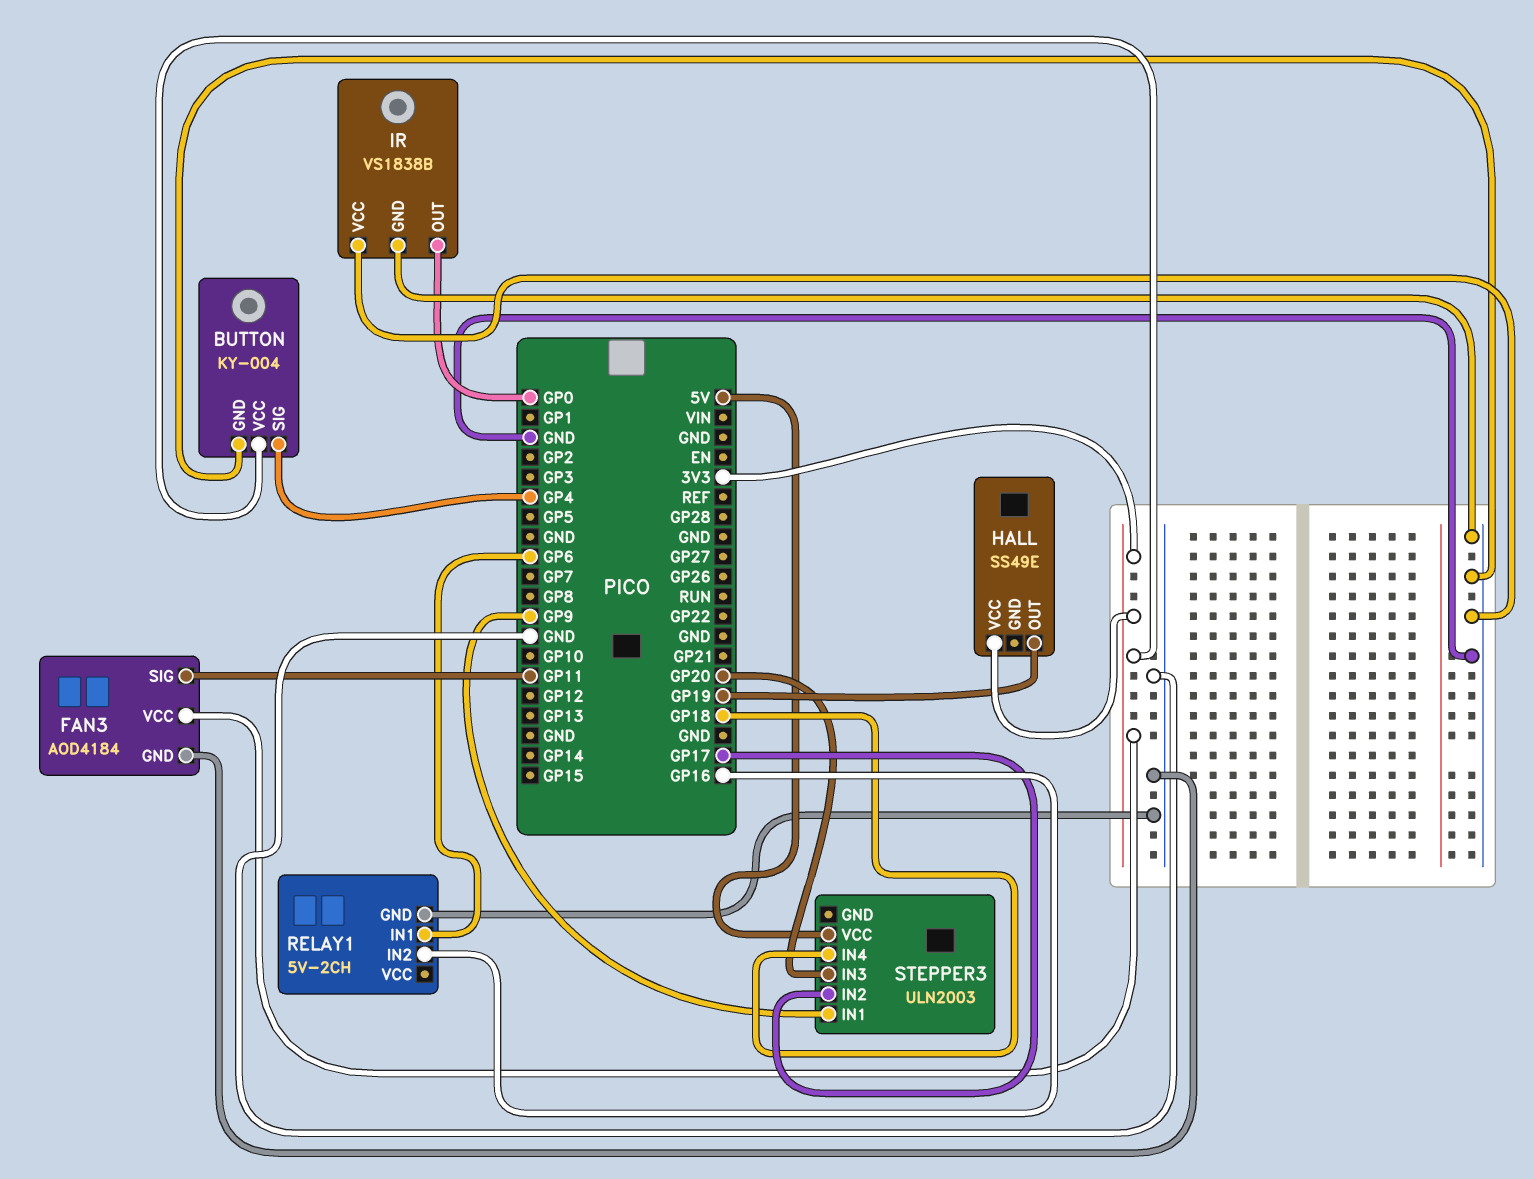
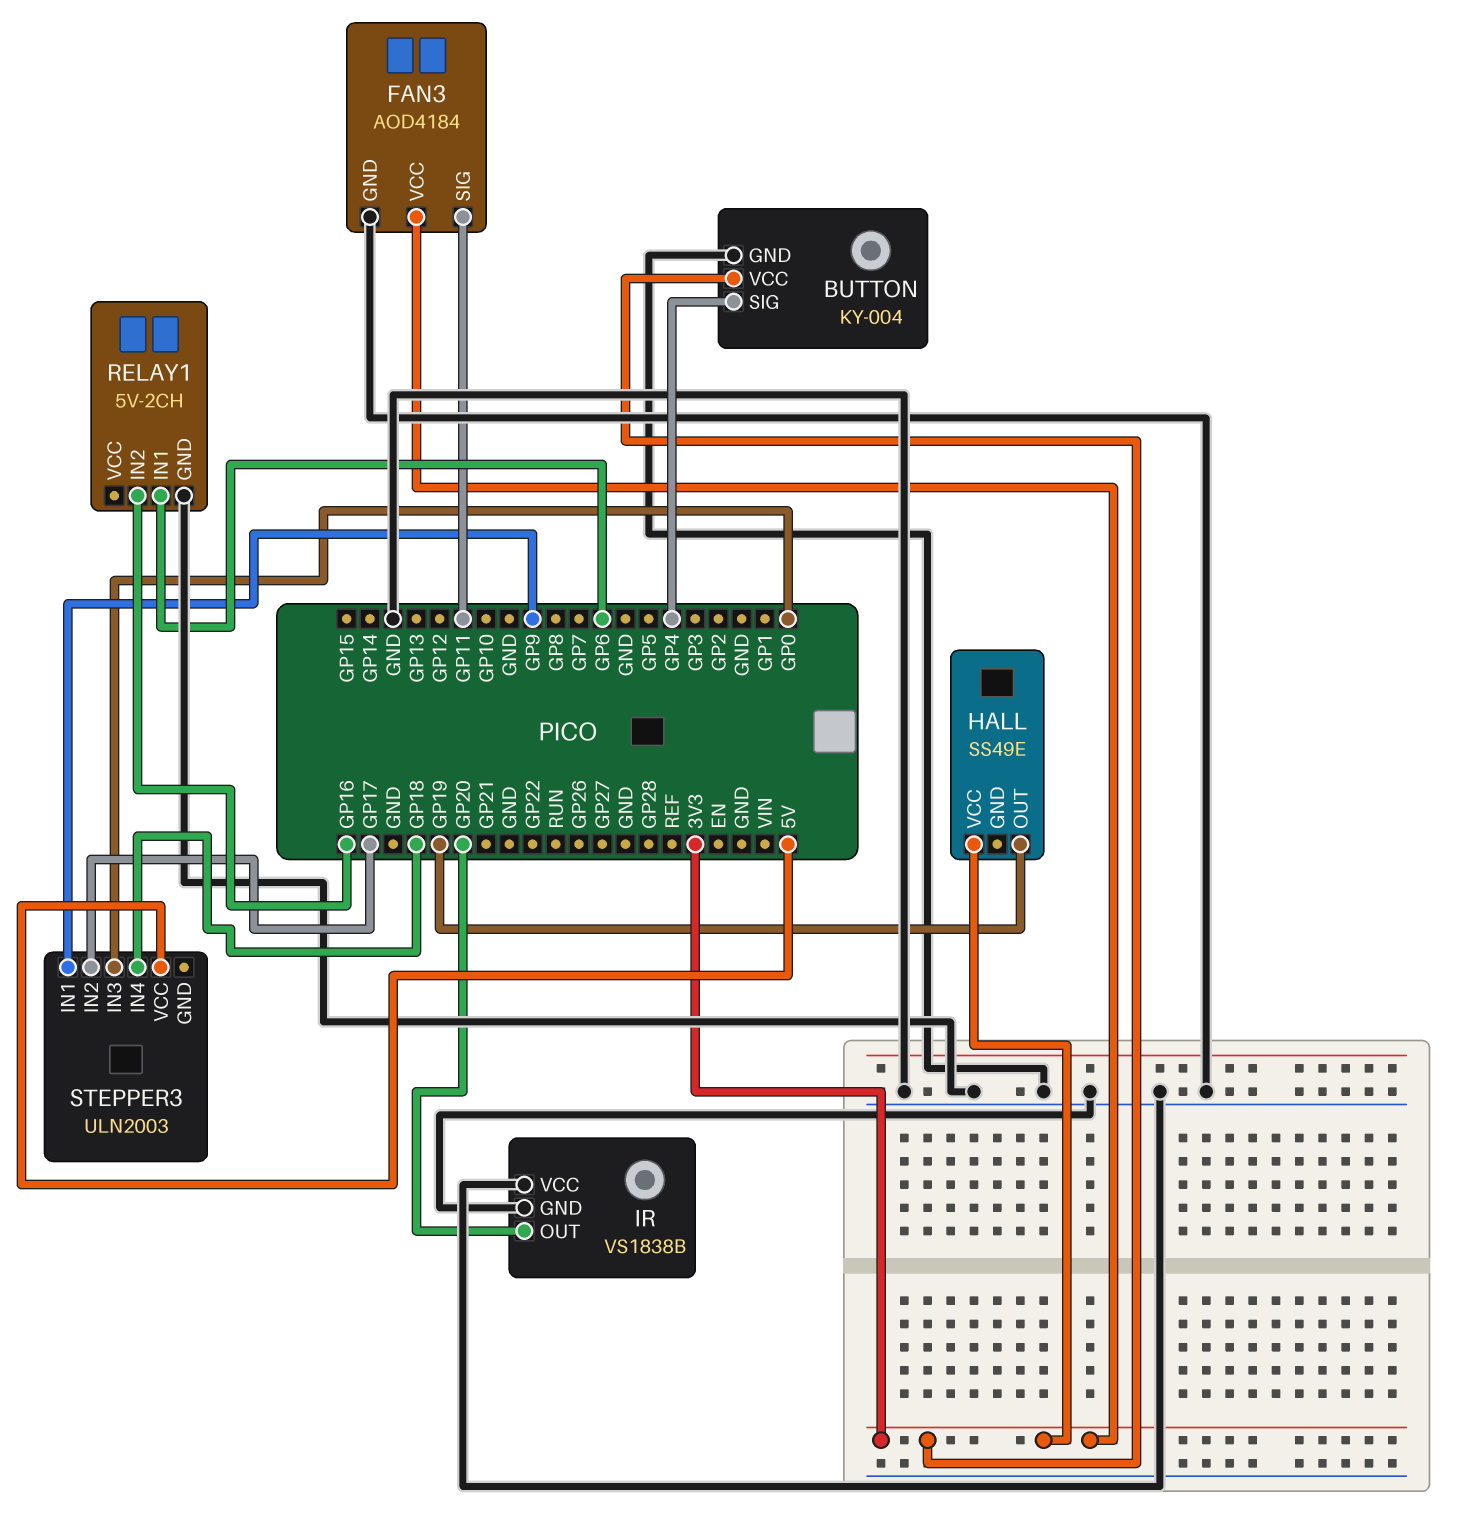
IR pin OUT: GP0 -> GP20
STEPPER3 pin IN3: GP20 -> GP0

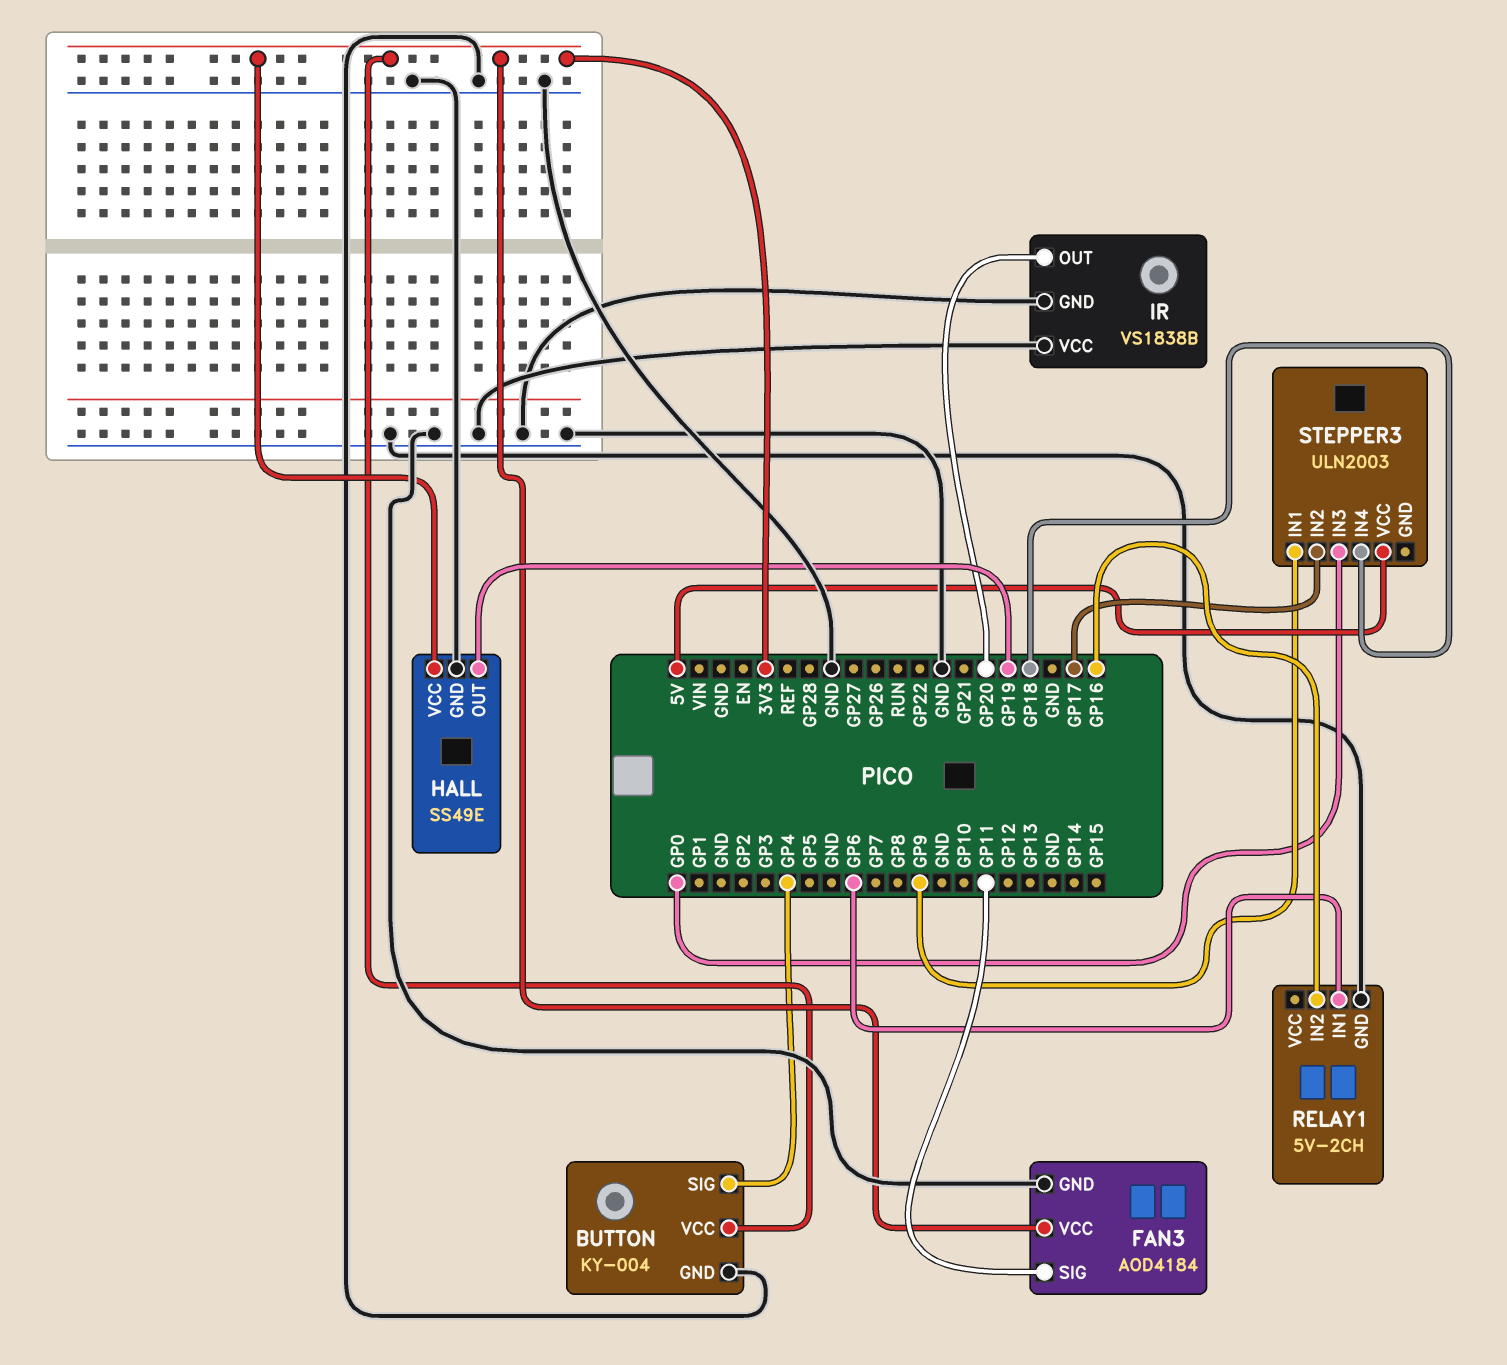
HALL pin GND: none -> GND

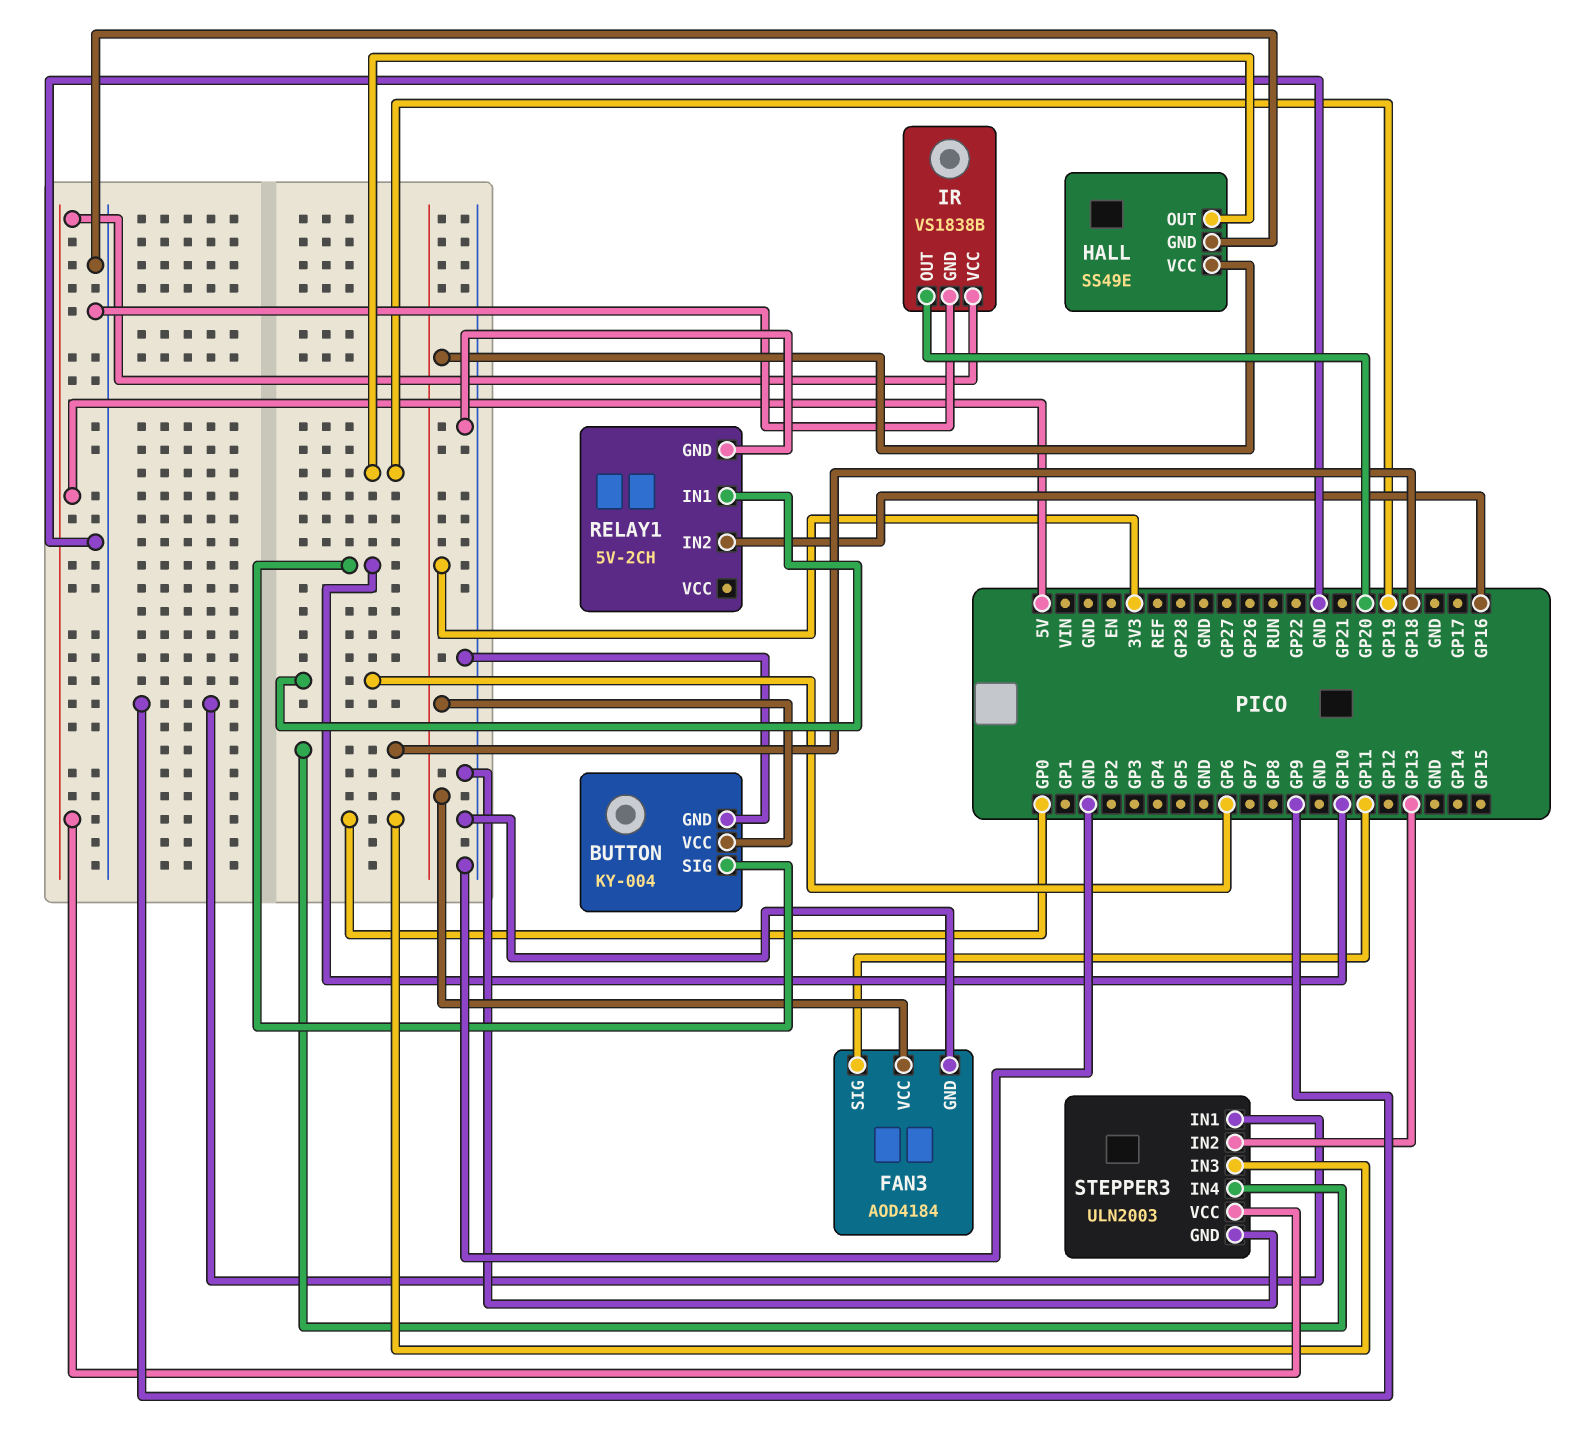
BUTTON pin SIG: GP4 -> GP10
IR pin VCC: GND -> 5V
STEPPER3 pin GND: none -> GND
STEPPER3 pin IN2: GP17 -> GP13

